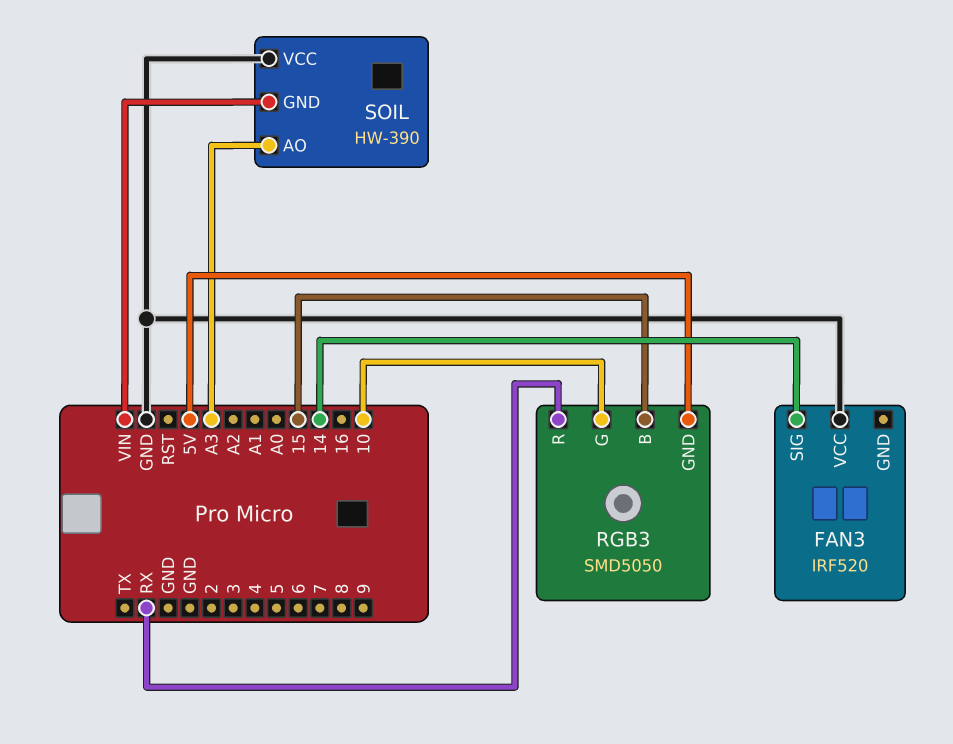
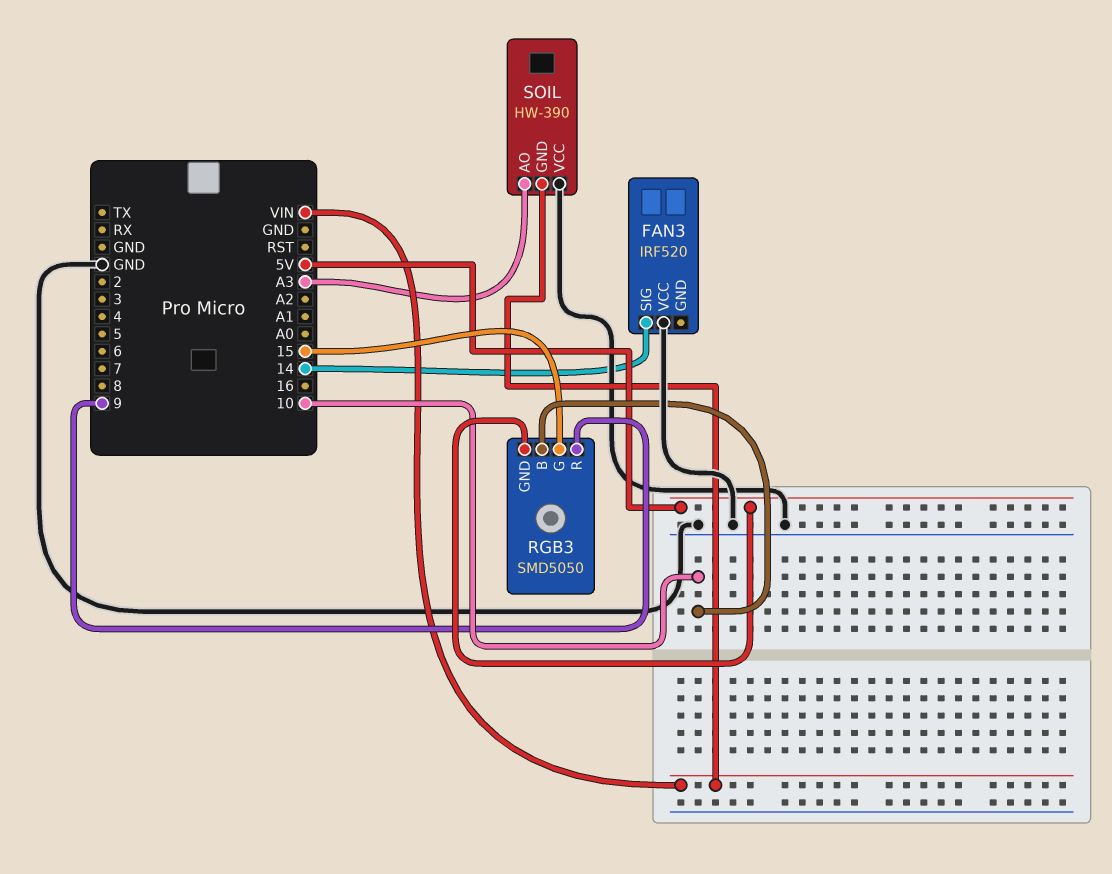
RGB3 pin B: 15 -> 10
RGB3 pin G: 10 -> 15
RGB3 pin R: RX -> 9

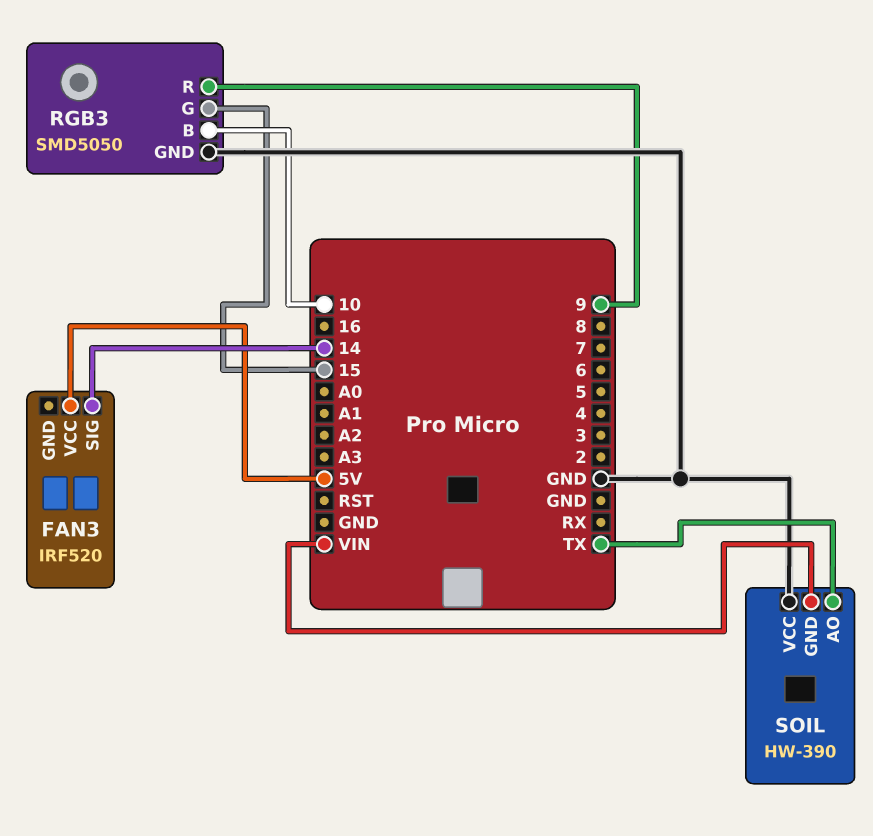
FAN3 pin VCC: GND -> 5V
RGB3 pin GND: 5V -> GND
SOIL pin AO: A3 -> TX

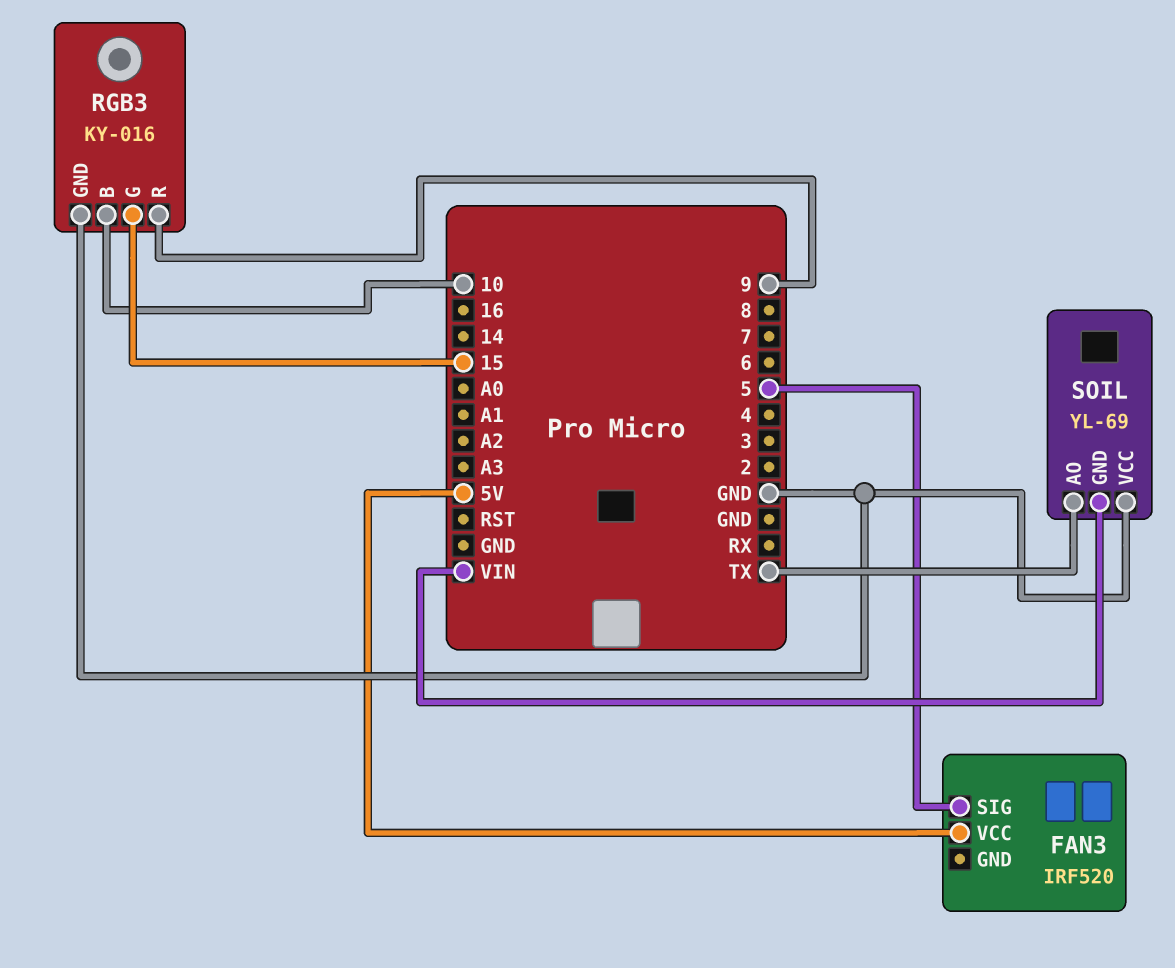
FAN3 pin SIG: 14 -> 5
RGB3: SMD5050 -> KY-016
SOIL: HW-390 -> YL-69

